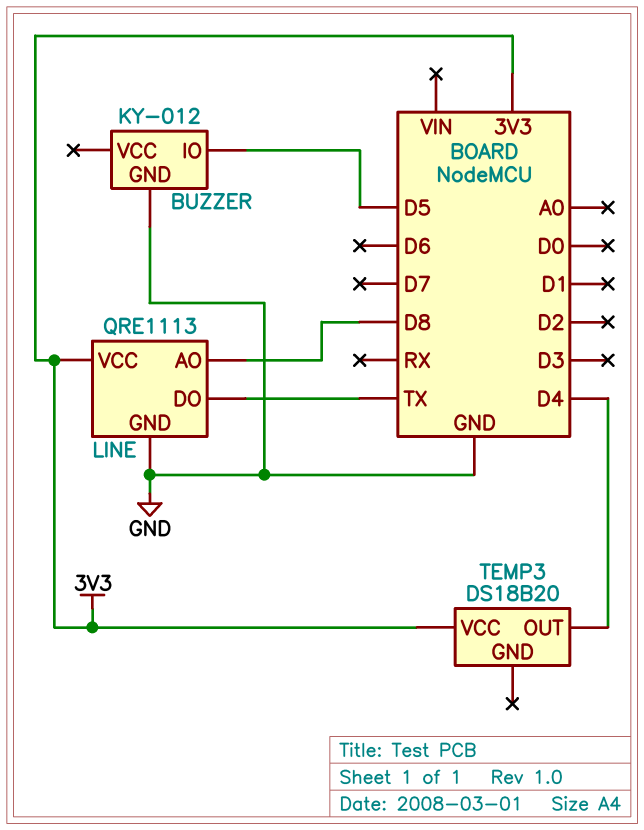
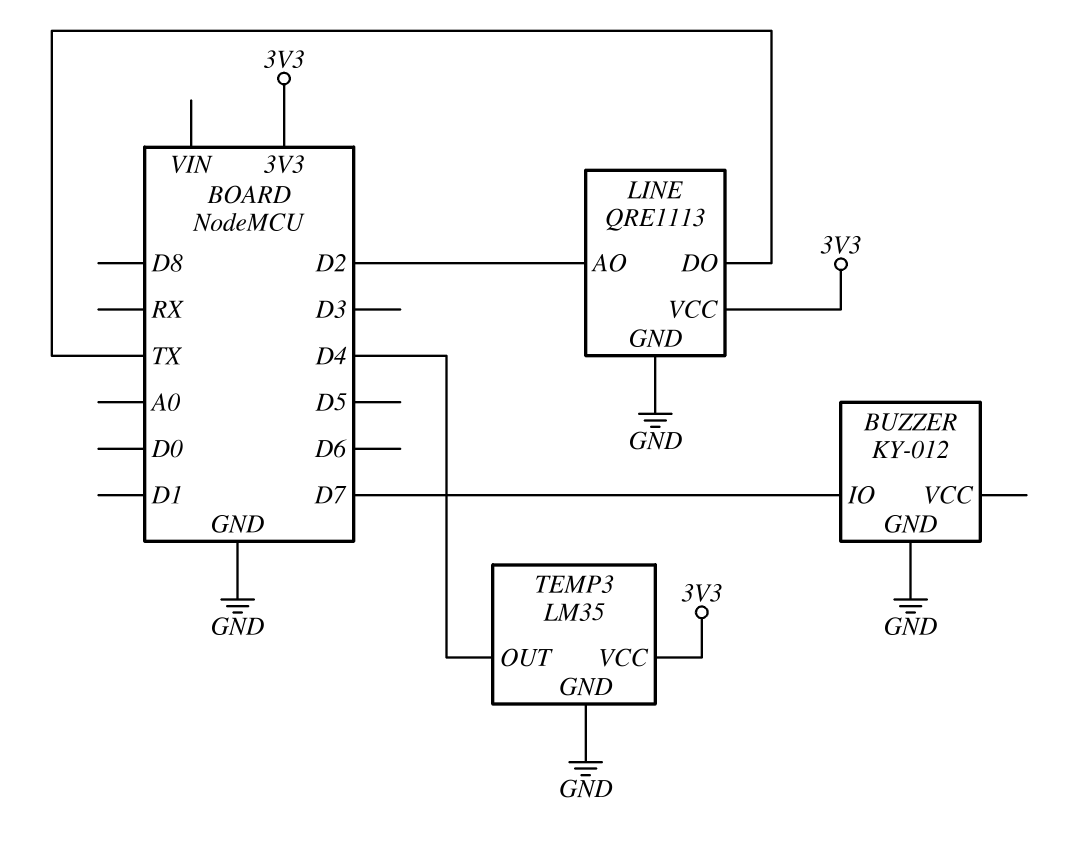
BUZZER pin IO: D5 -> D7
LINE pin AO: D8 -> D2
TEMP3: DS18B20 -> LM35
TEMP3 pin GND: none -> GND

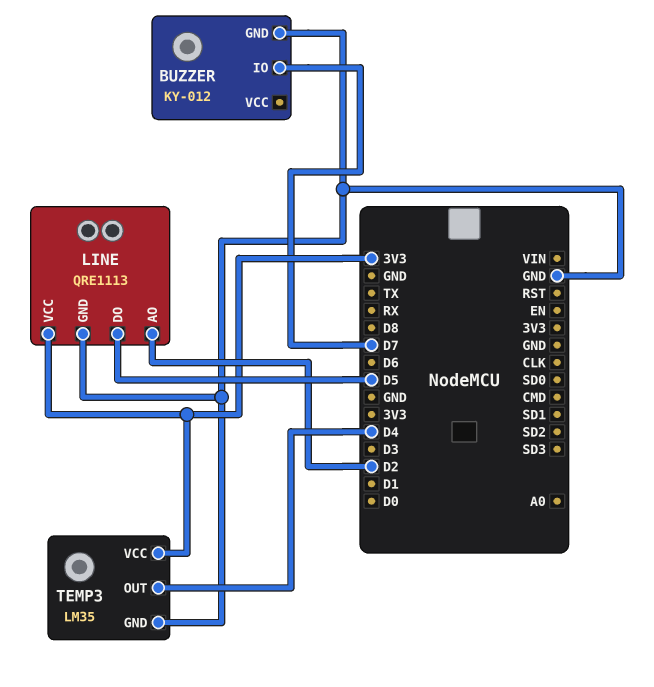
LINE pin DO: TX -> D5

